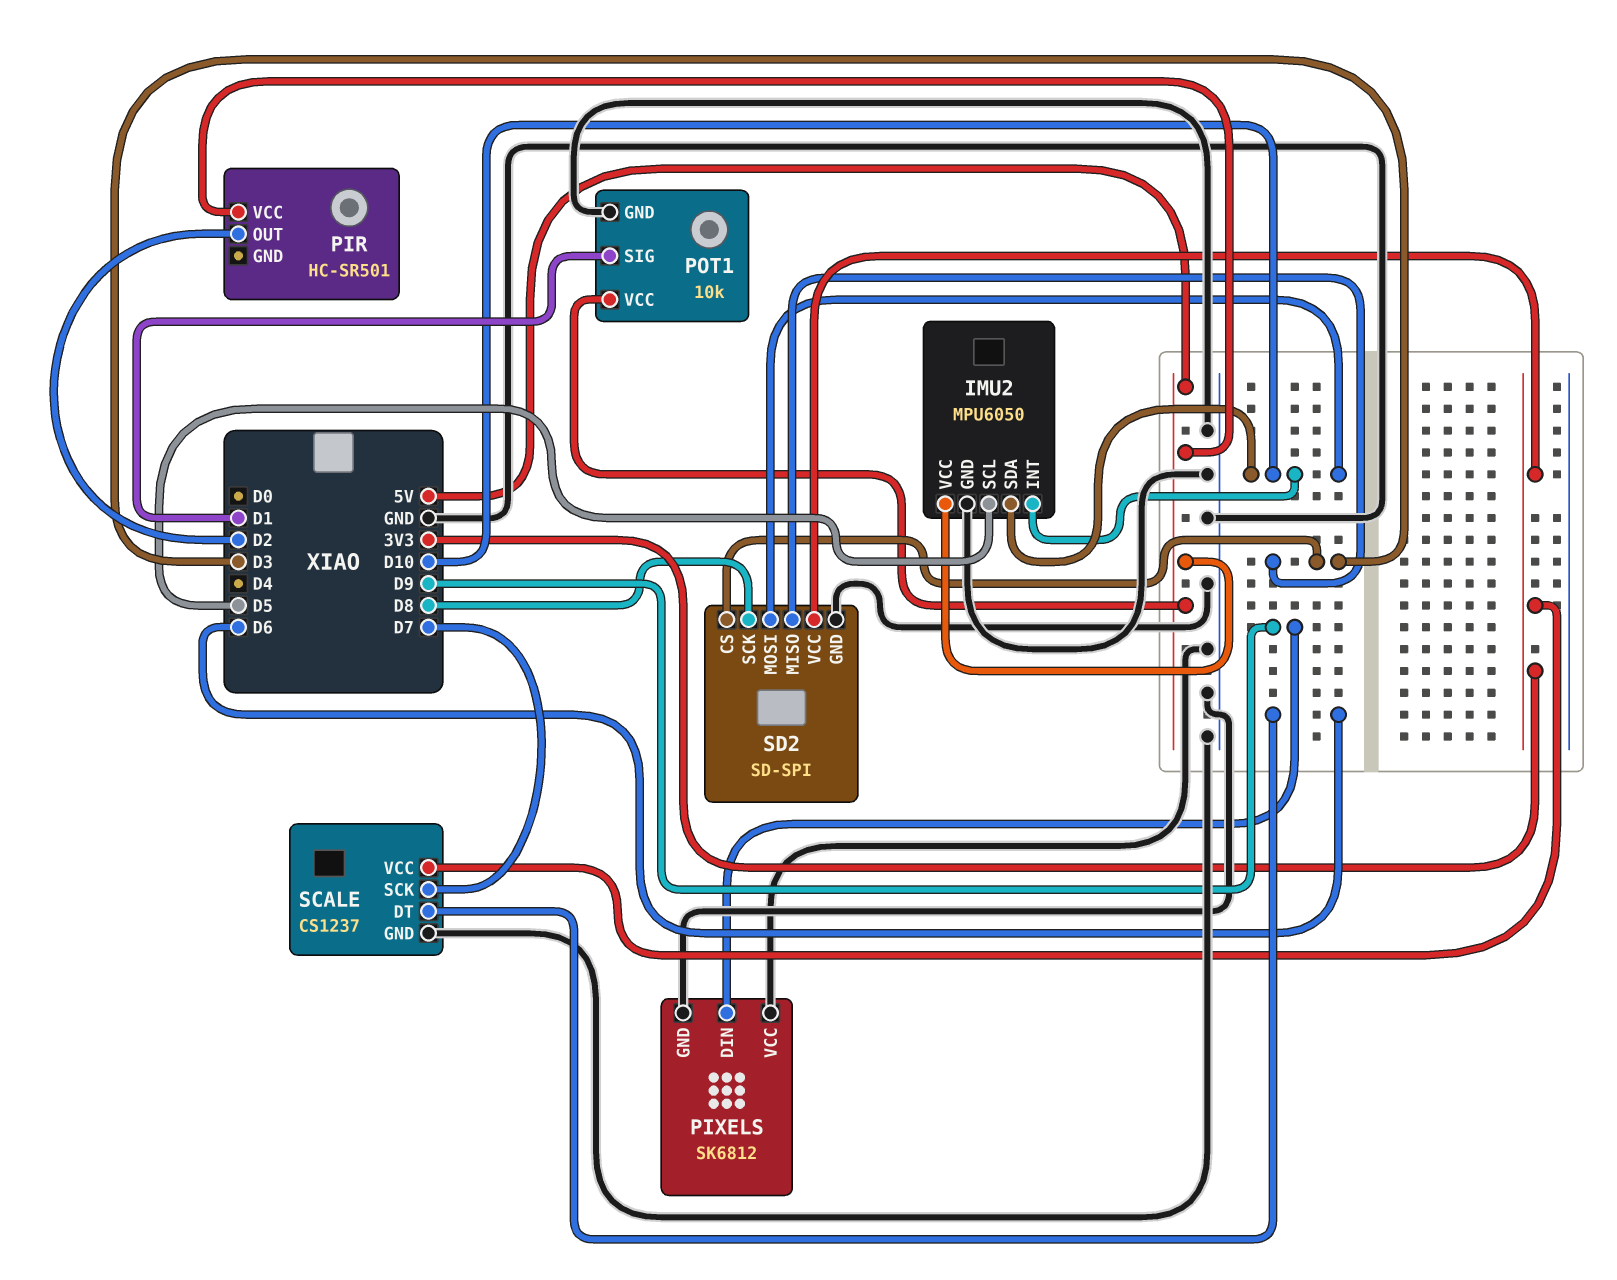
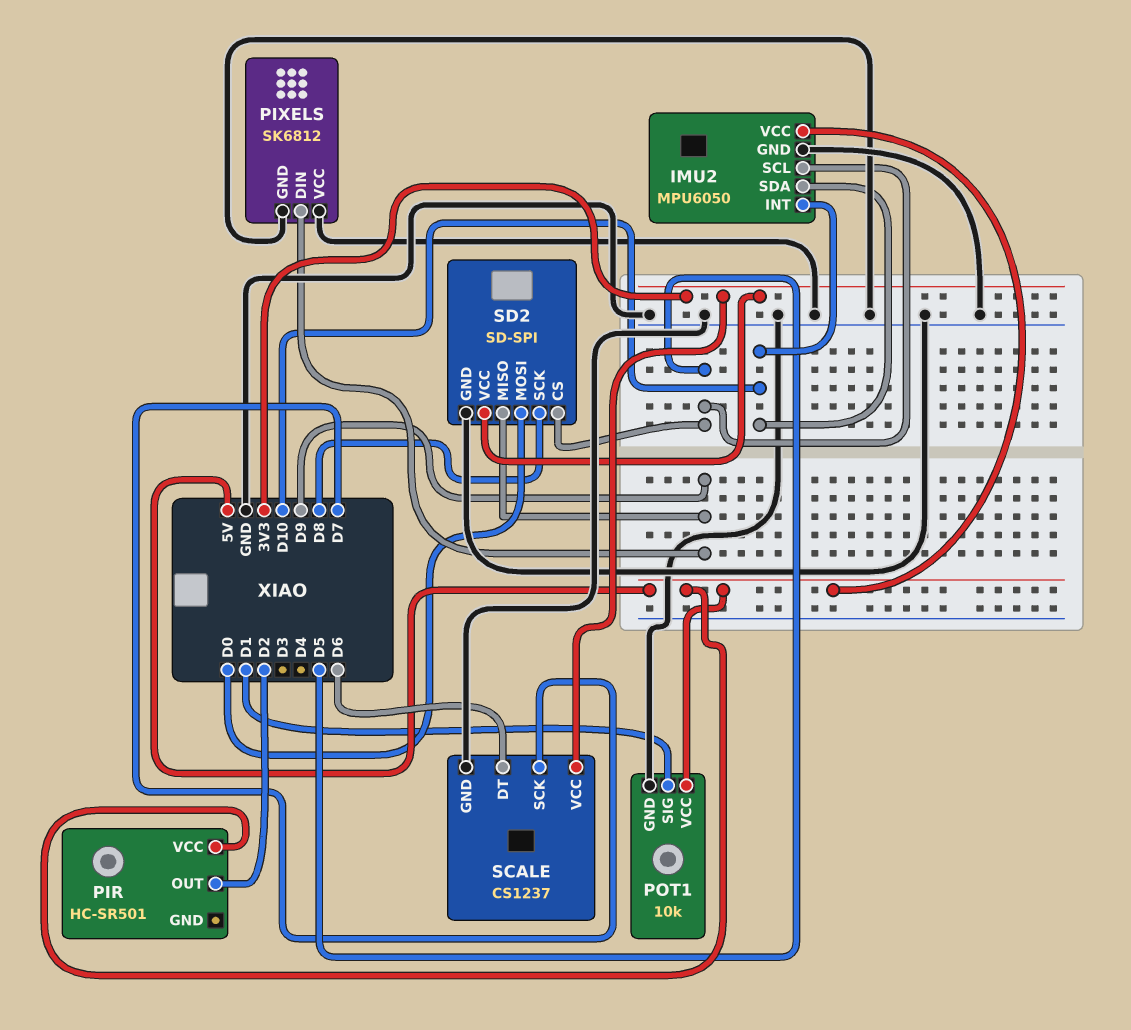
SD2 pin CS: D3 -> D5
SD2 pin MISO: D3 -> D9
SD2 pin MOSI: D10 -> D0

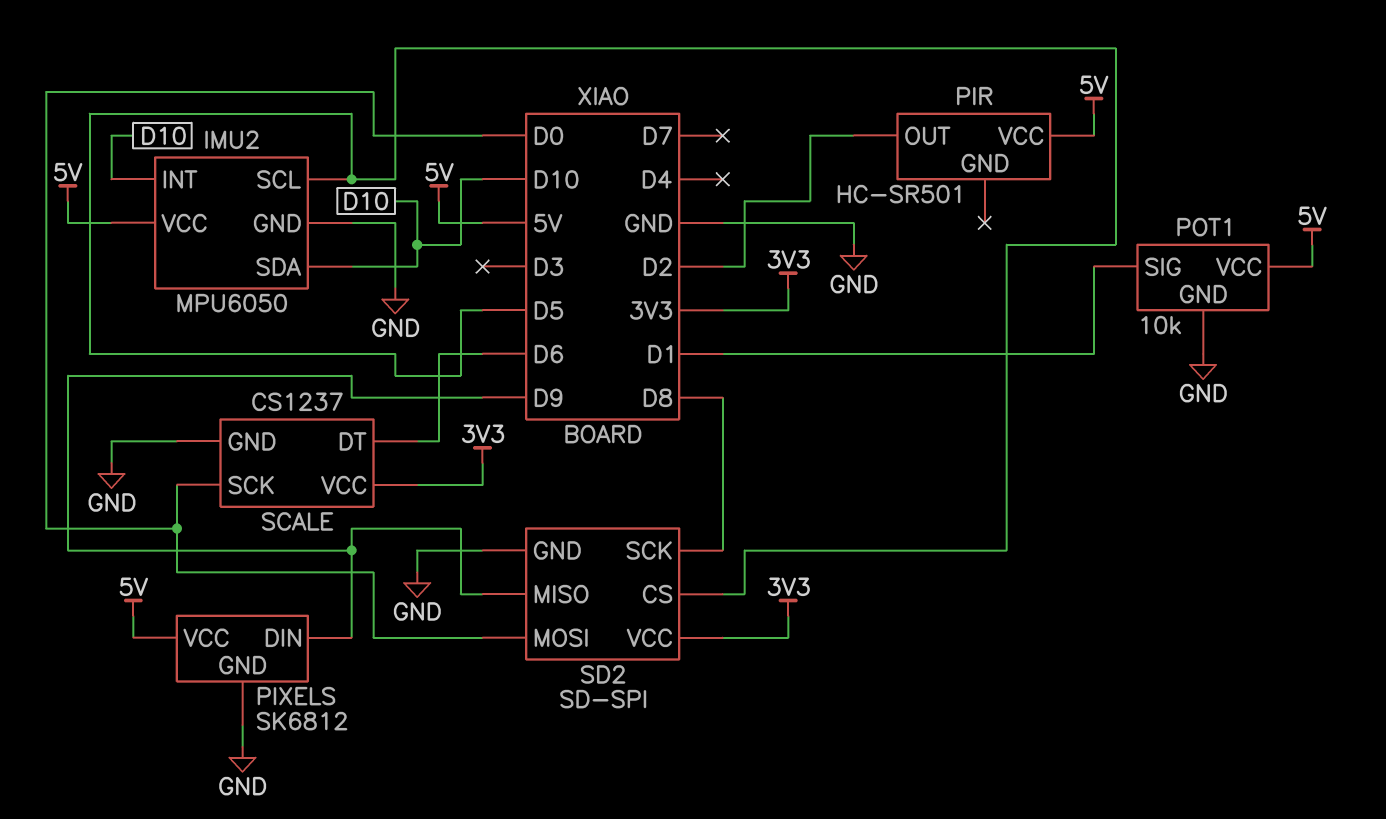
PIXELS pin VCC: GND -> 5V
SCALE pin SCK: D7 -> D0

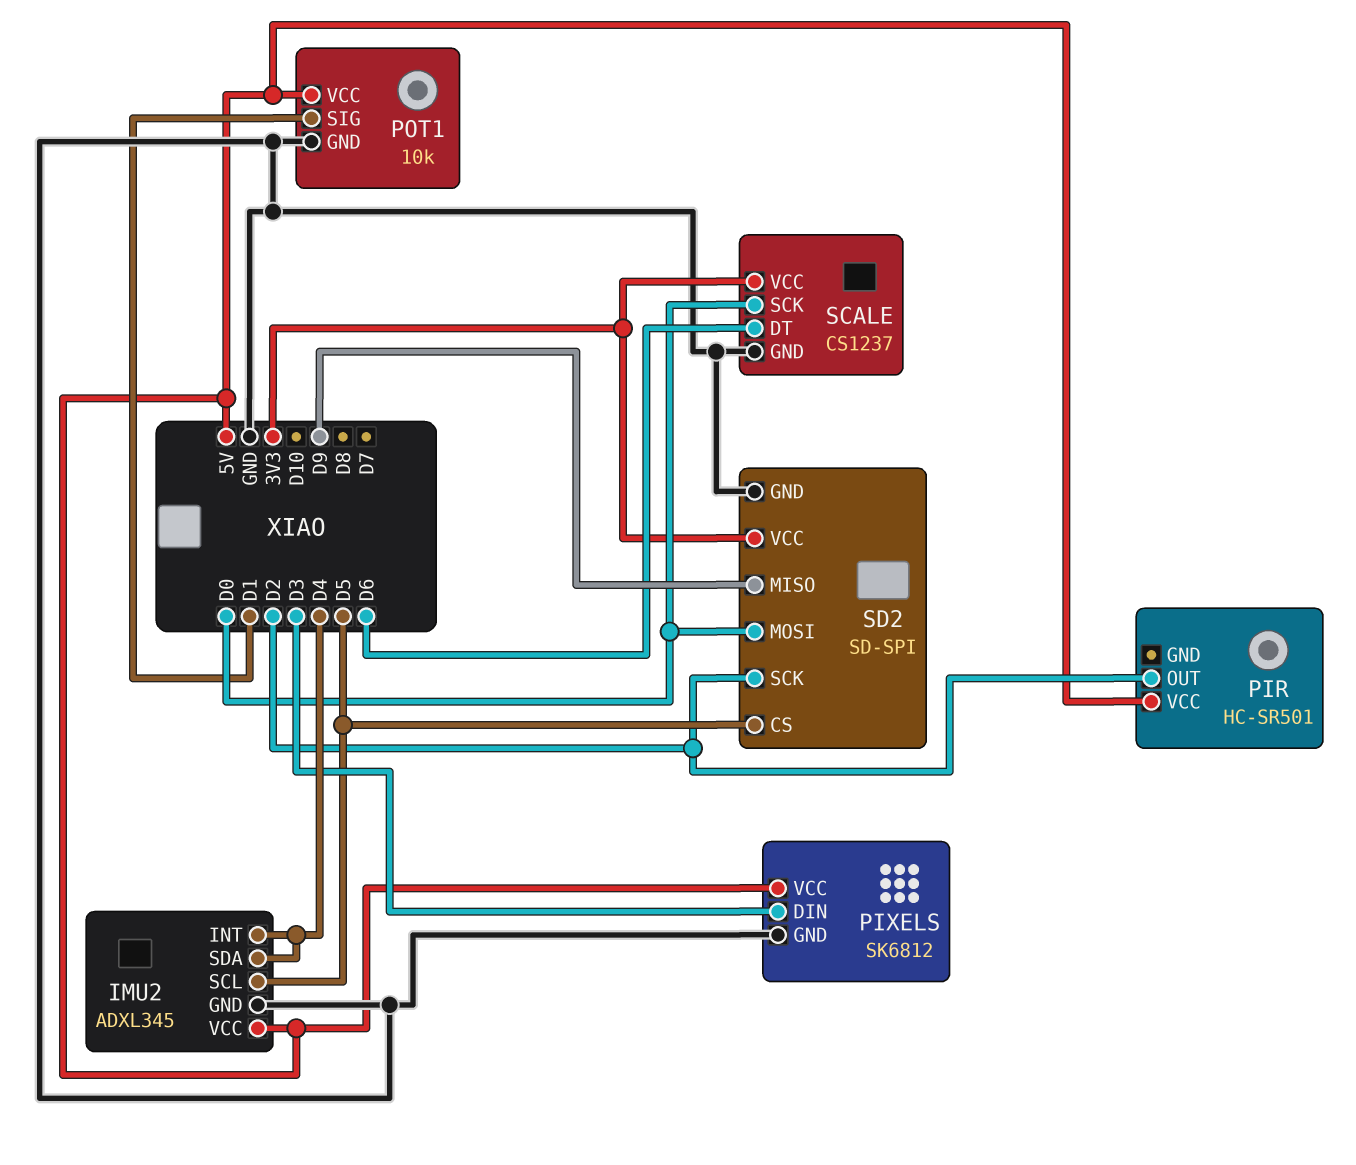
IMU2: MPU6050 -> ADXL345
IMU2 pin INT: D10 -> D4
IMU2 pin SDA: D10 -> D4
PIXELS pin DIN: D9 -> D3
SD2 pin SCK: D8 -> D2

